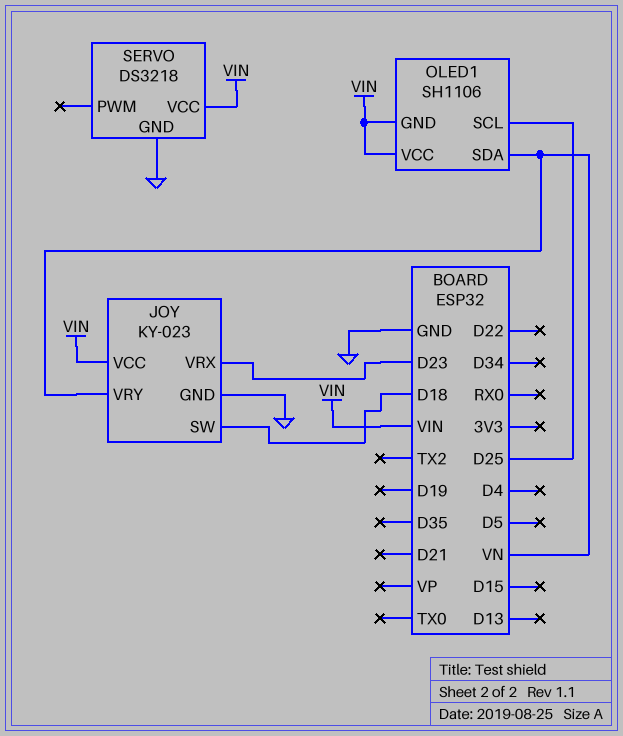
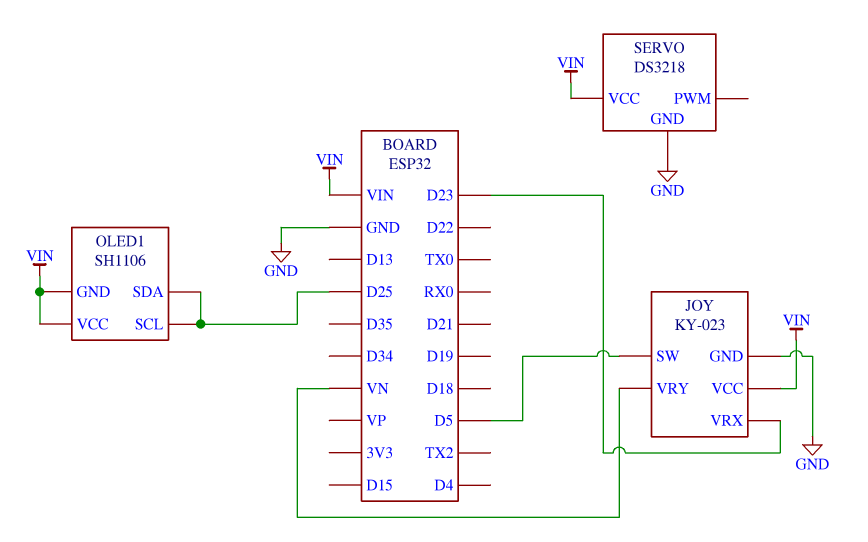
JOY pin SW: D18 -> D5
OLED1 pin SDA: VN -> D25

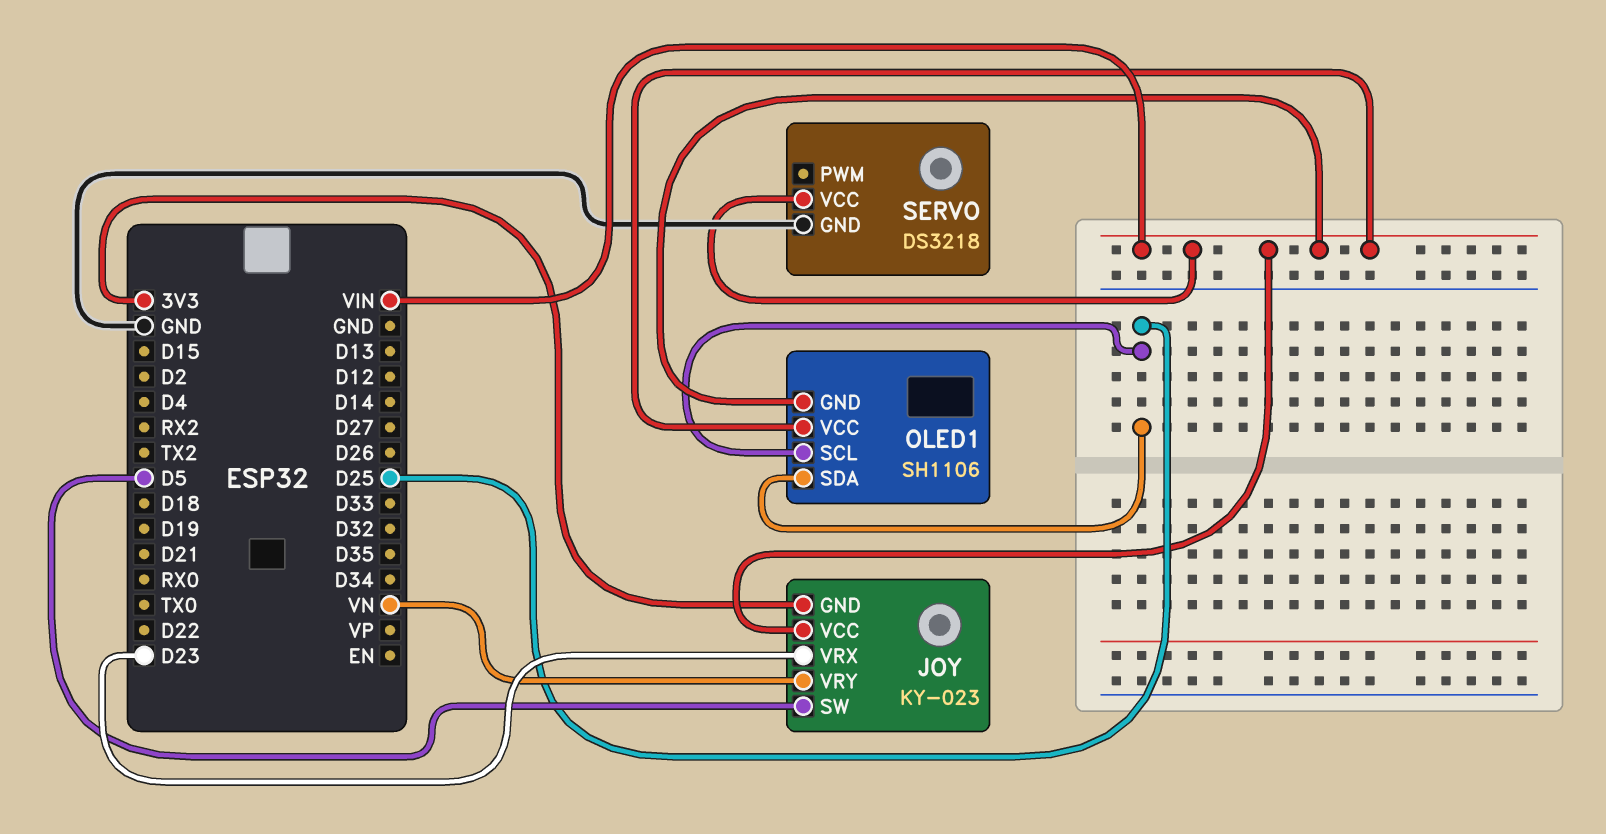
JOY pin GND: GND -> 3V3

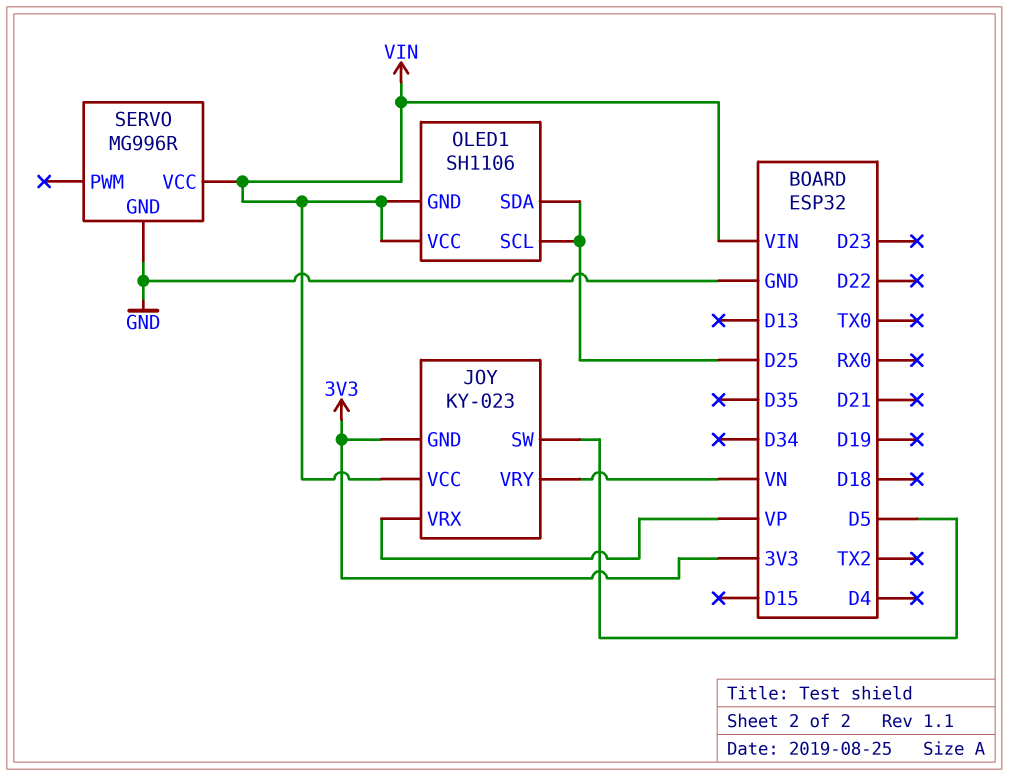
JOY pin VRX: D23 -> VP
SERVO: DS3218 -> MG996R

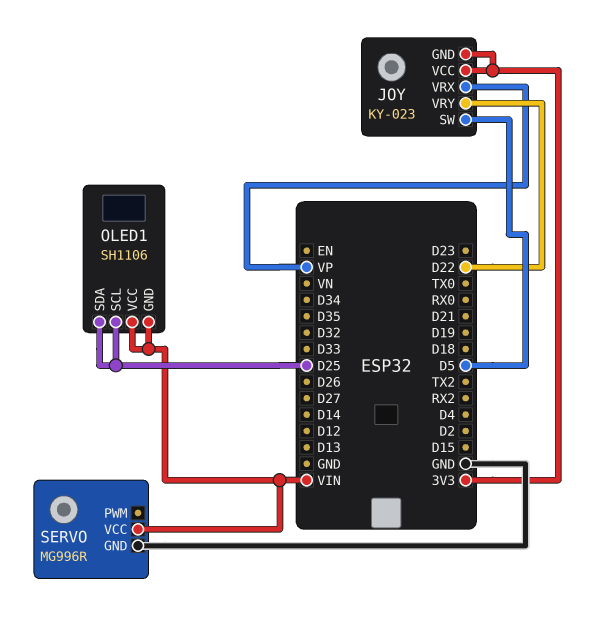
JOY pin VCC: VIN -> 3V3
JOY pin VRY: VN -> D22

